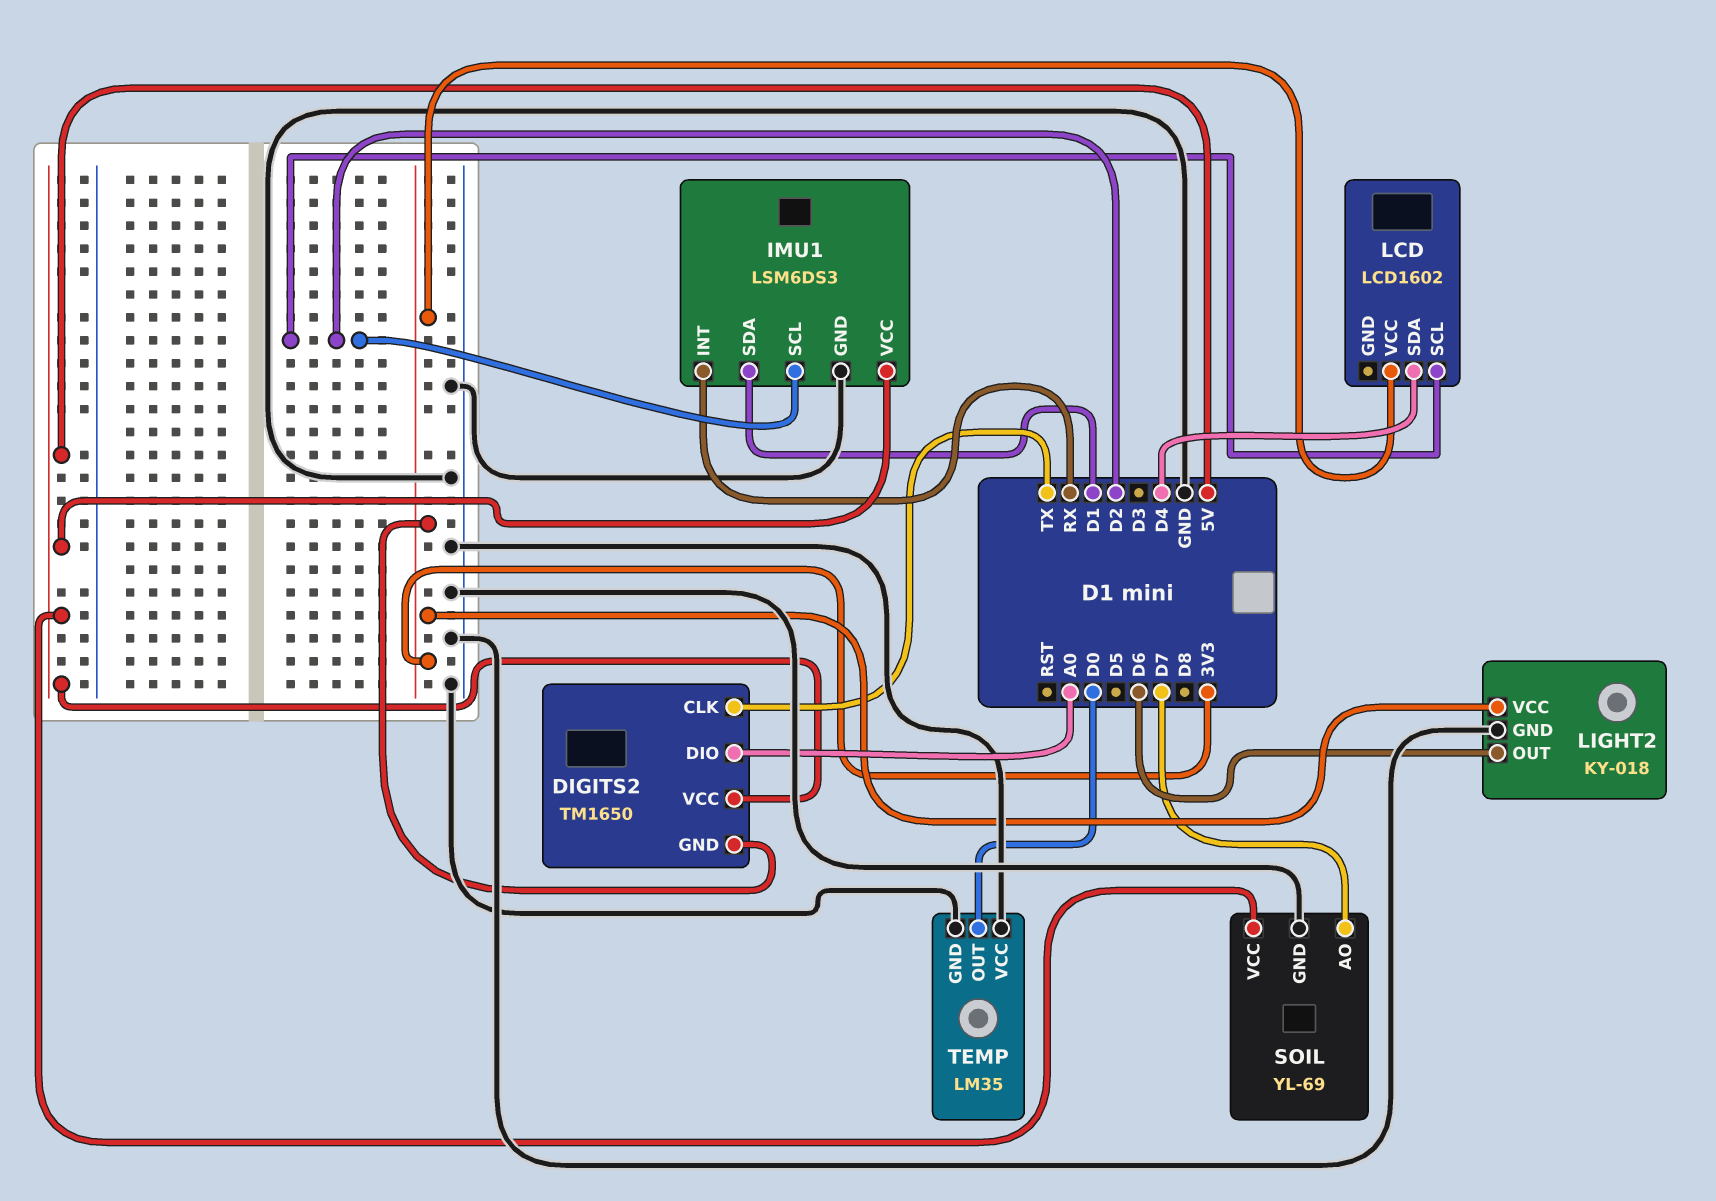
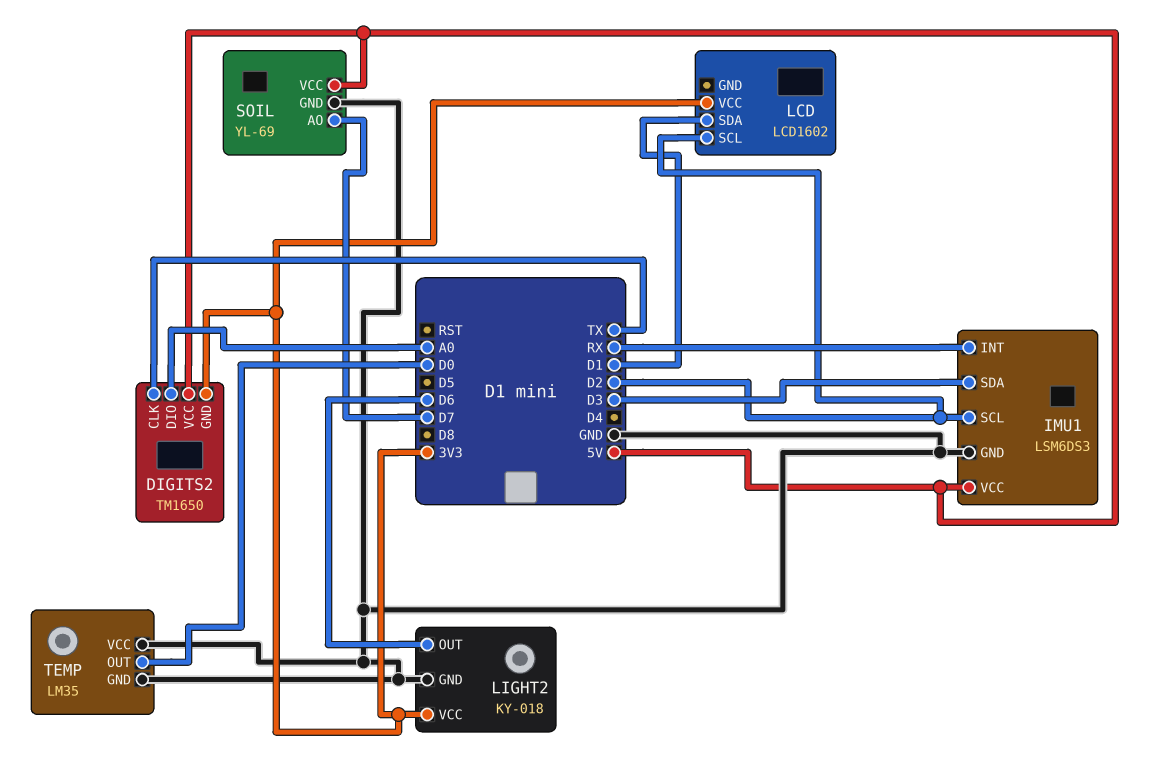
IMU1 pin SDA: D1 -> D3
LCD pin SDA: D4 -> D1

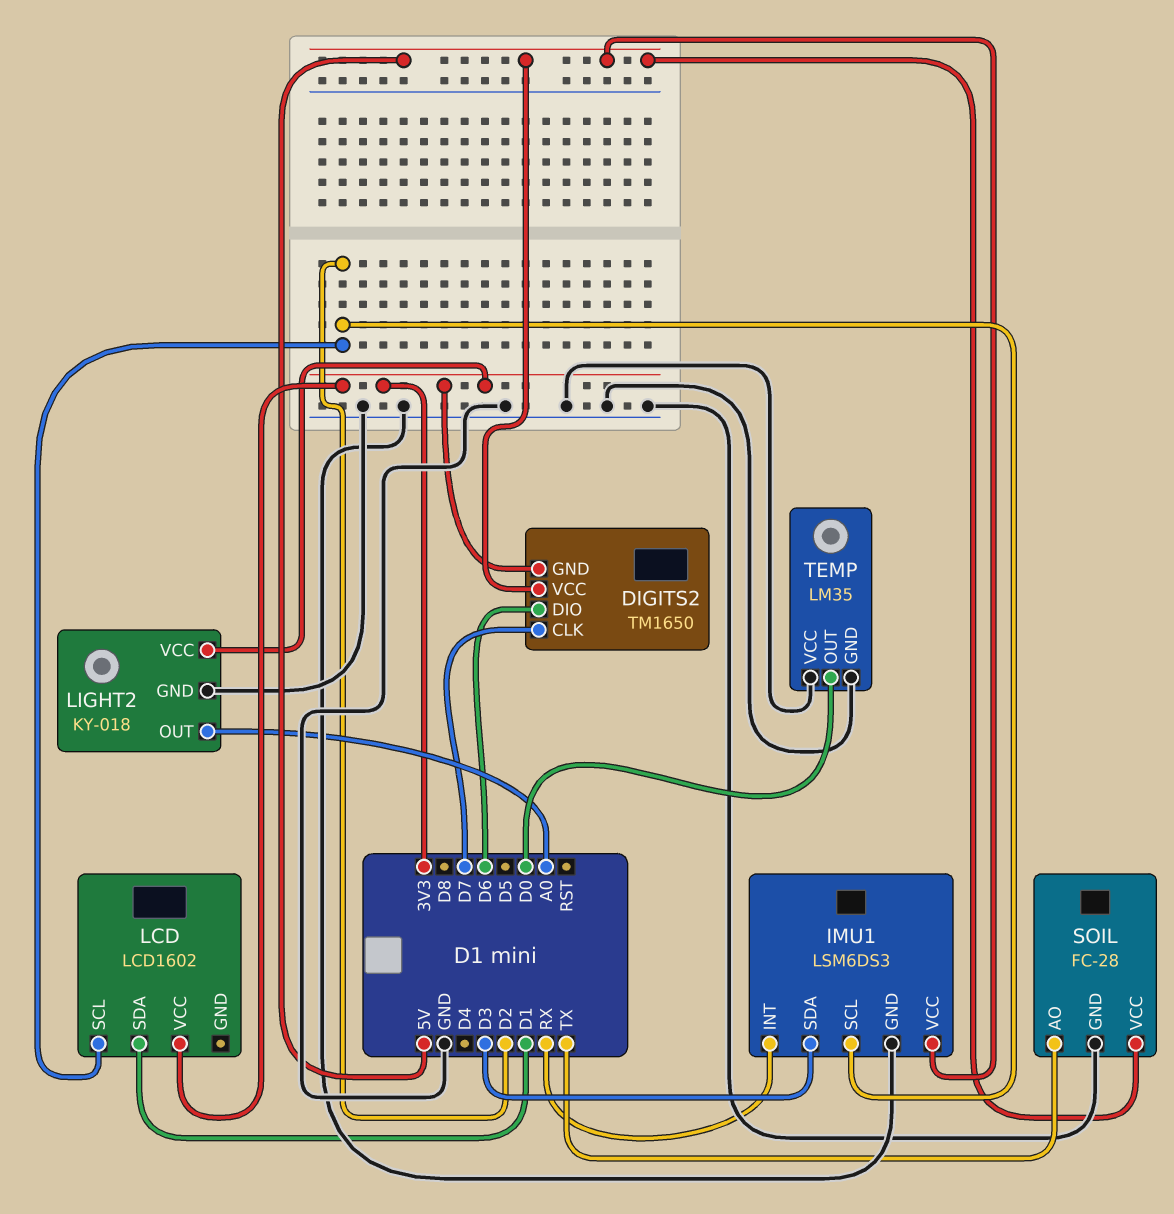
DIGITS2 pin CLK: TX -> D7
DIGITS2 pin DIO: A0 -> D6
LIGHT2 pin OUT: D6 -> A0
SOIL: YL-69 -> FC-28
SOIL pin AO: D7 -> TX

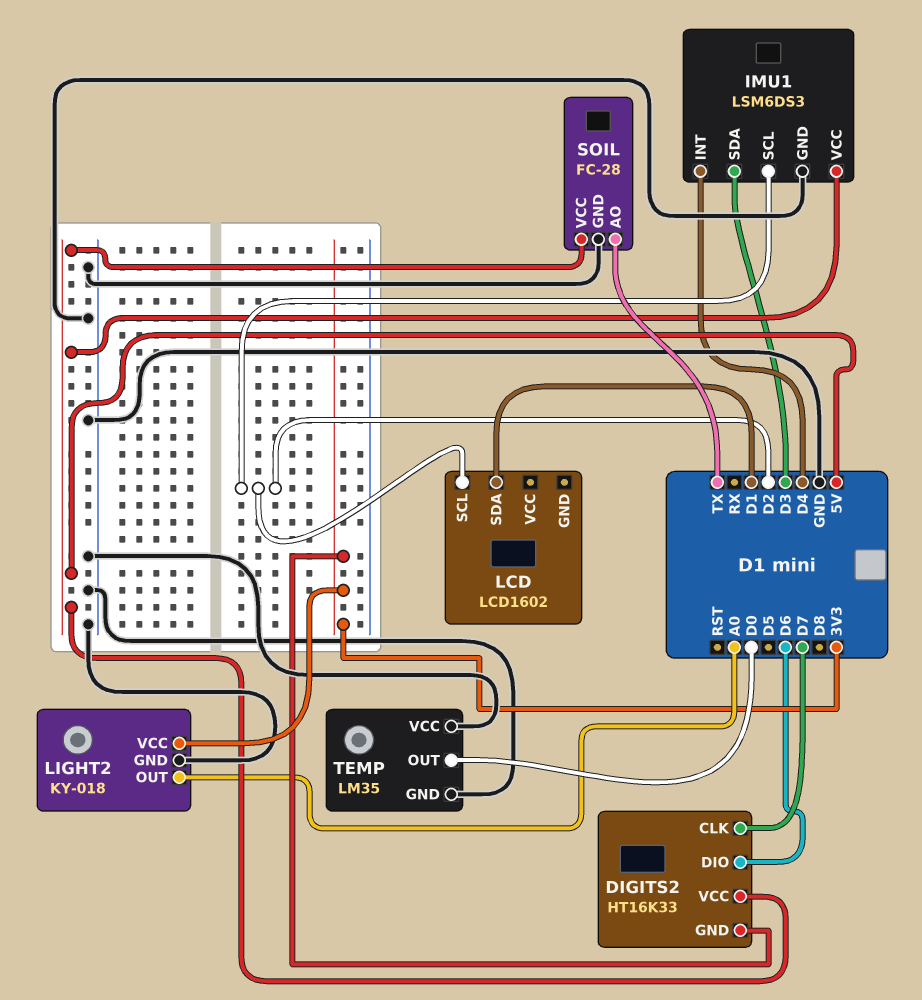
DIGITS2: TM1650 -> HT16K33
IMU1 pin INT: RX -> D4
LCD pin VCC: 3V3 -> none

